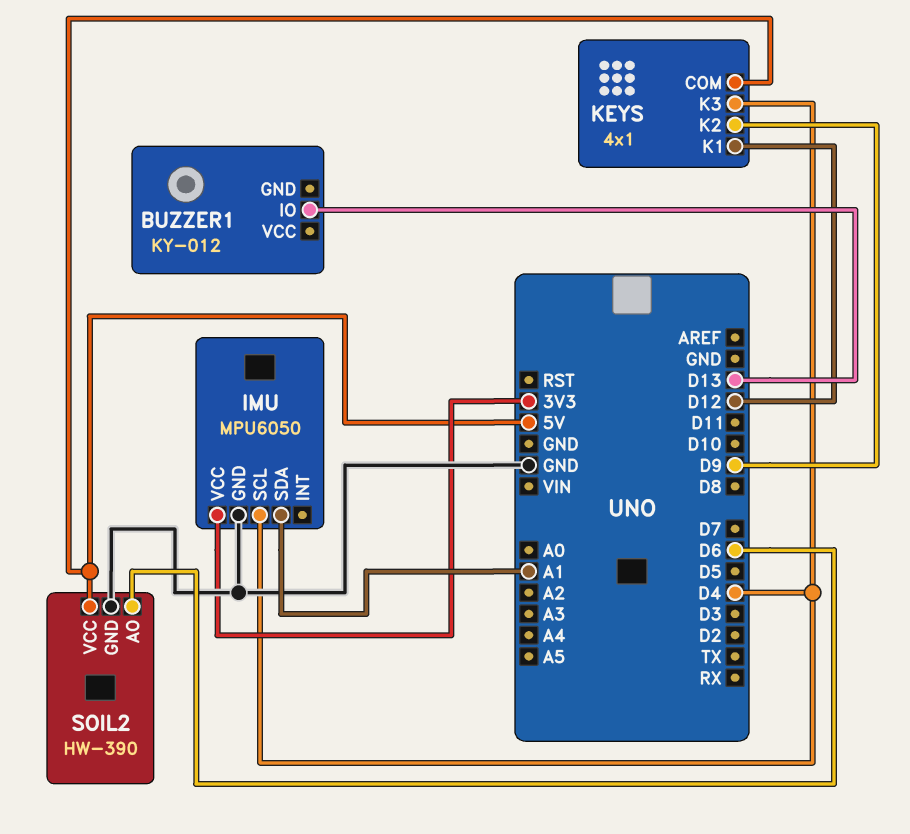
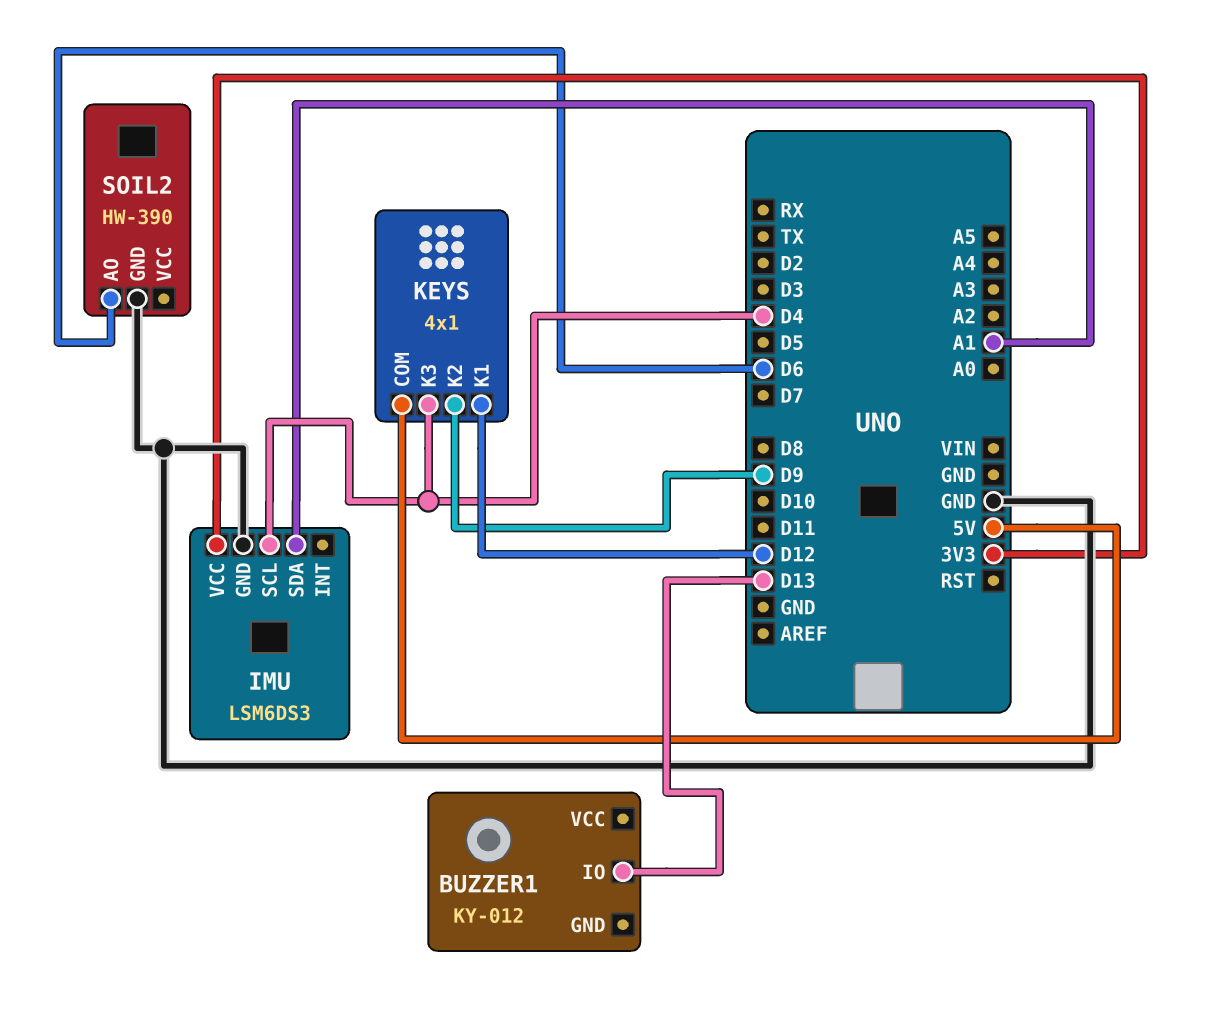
IMU: MPU6050 -> LSM6DS3
SOIL2 pin VCC: 5V -> none

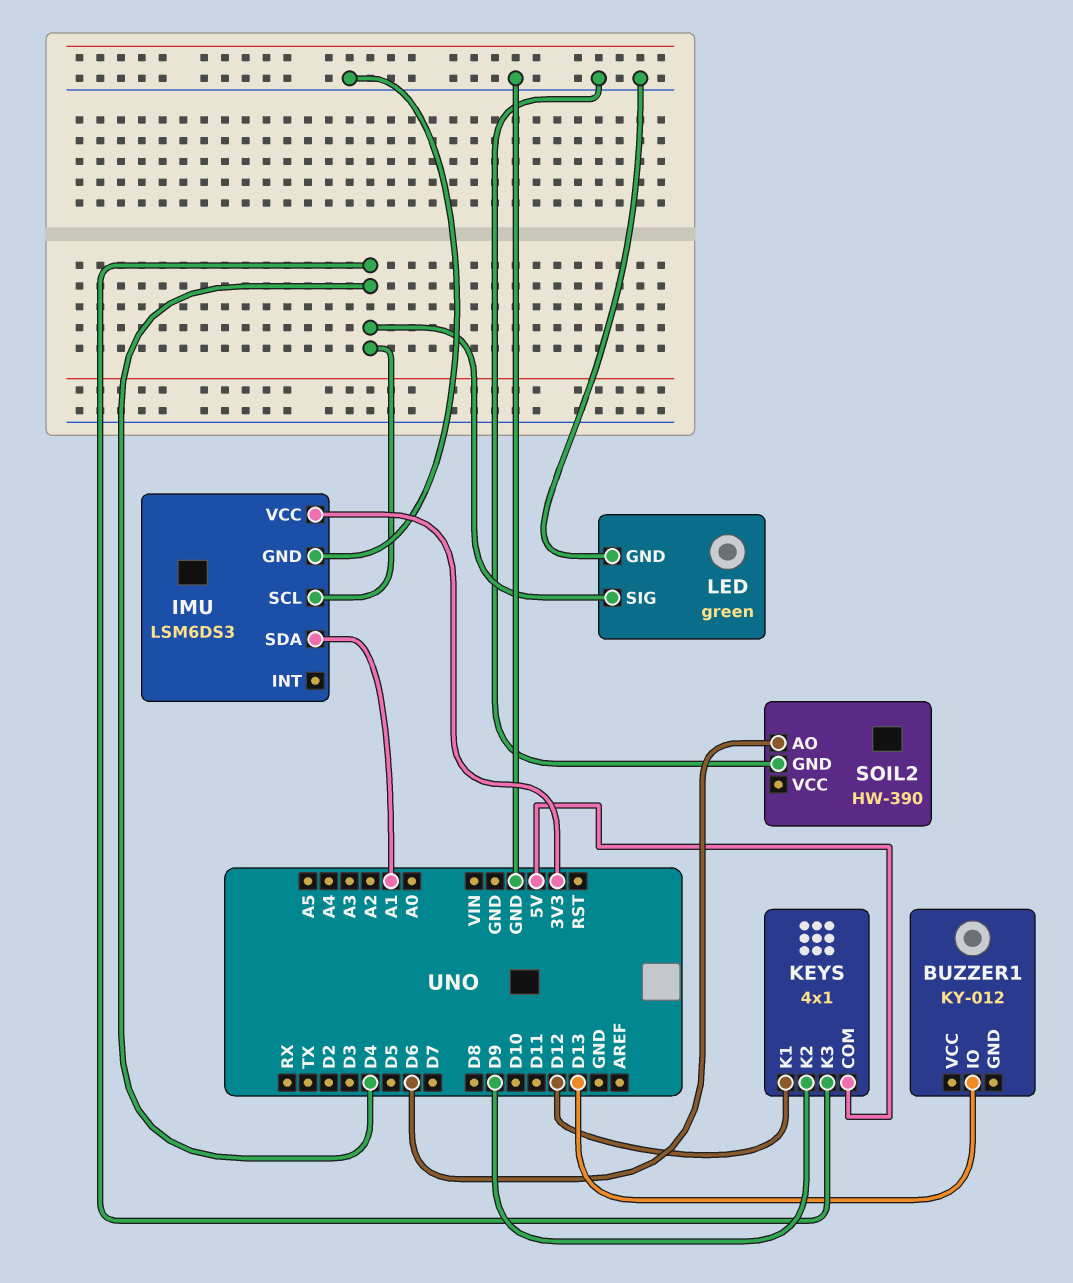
LED: none -> green
LED pin GND: none -> GND
LED pin SIG: none -> D4

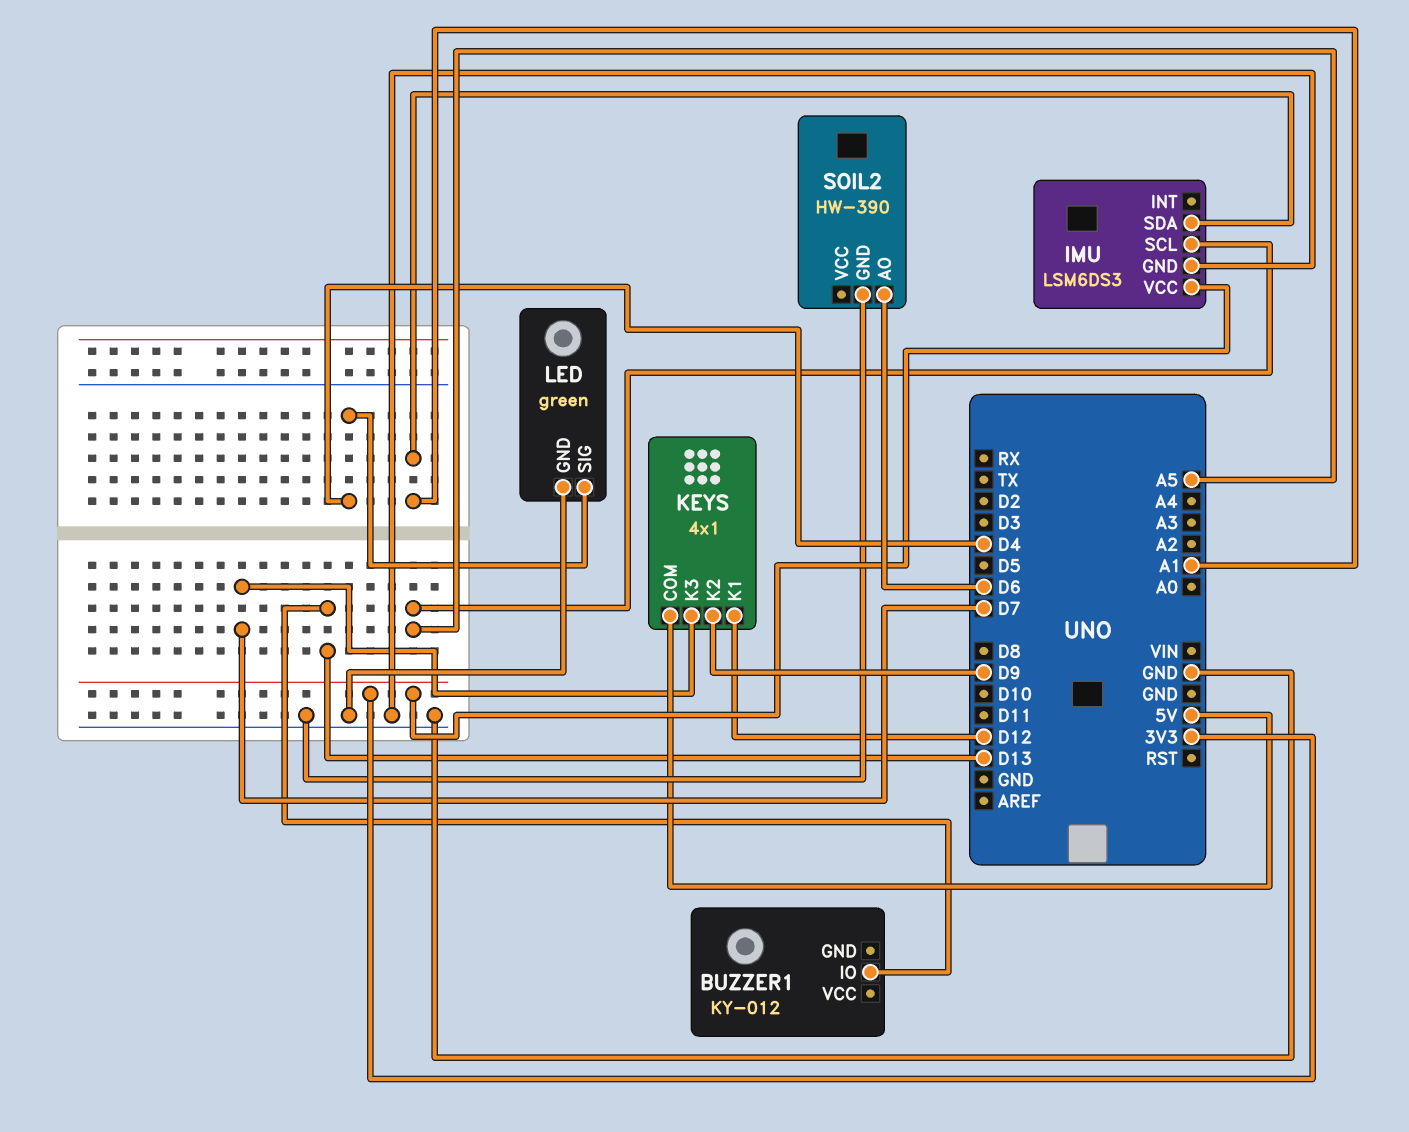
IMU pin SCL: D4 -> A5
KEYS pin K3: D4 -> D7

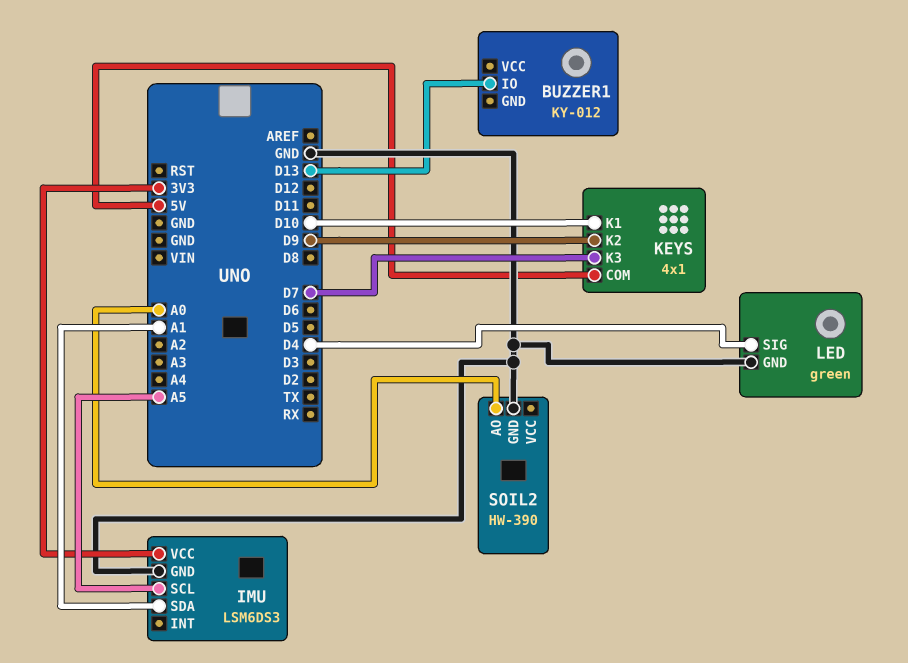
KEYS pin K1: D12 -> D10
SOIL2 pin AO: D6 -> A0

